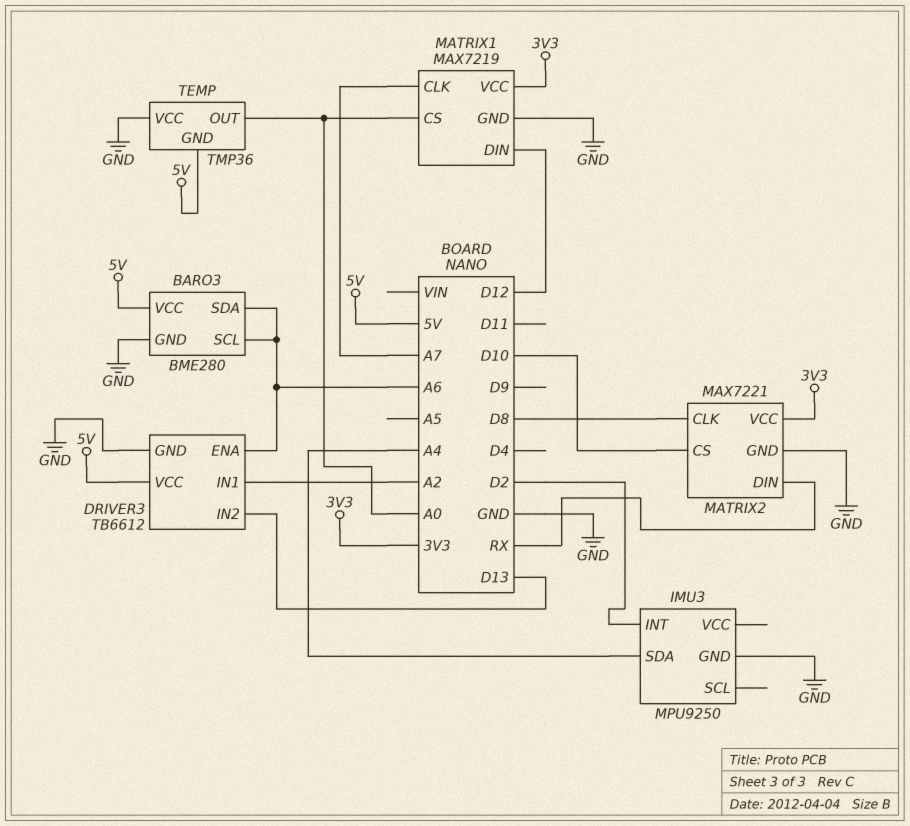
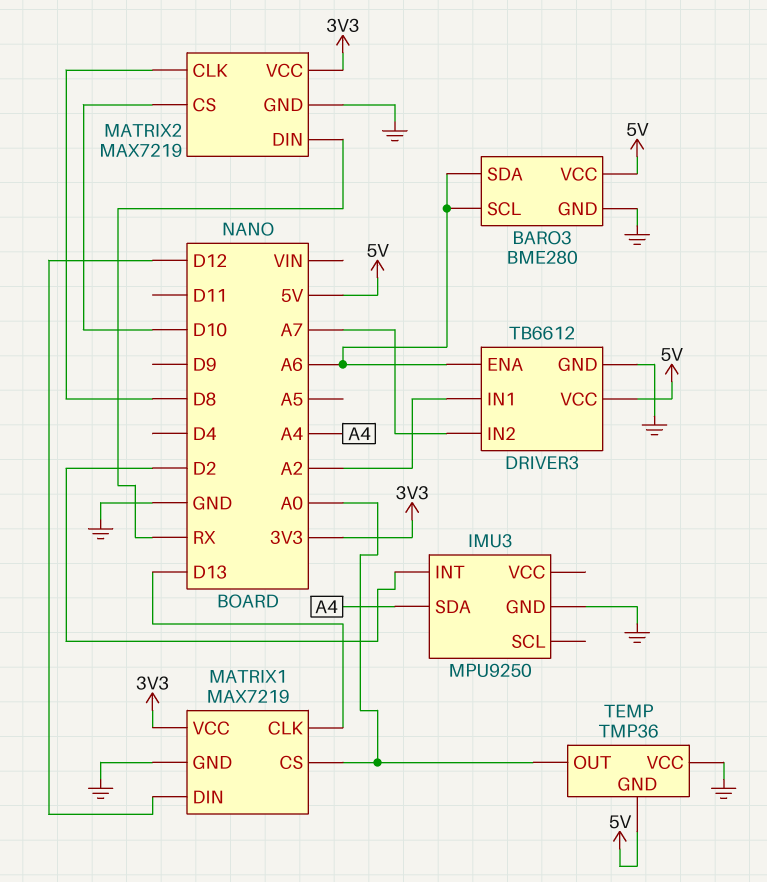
DRIVER3 pin IN2: D13 -> A7
MATRIX1 pin CLK: A7 -> D13
MATRIX2: MAX7221 -> MAX7219

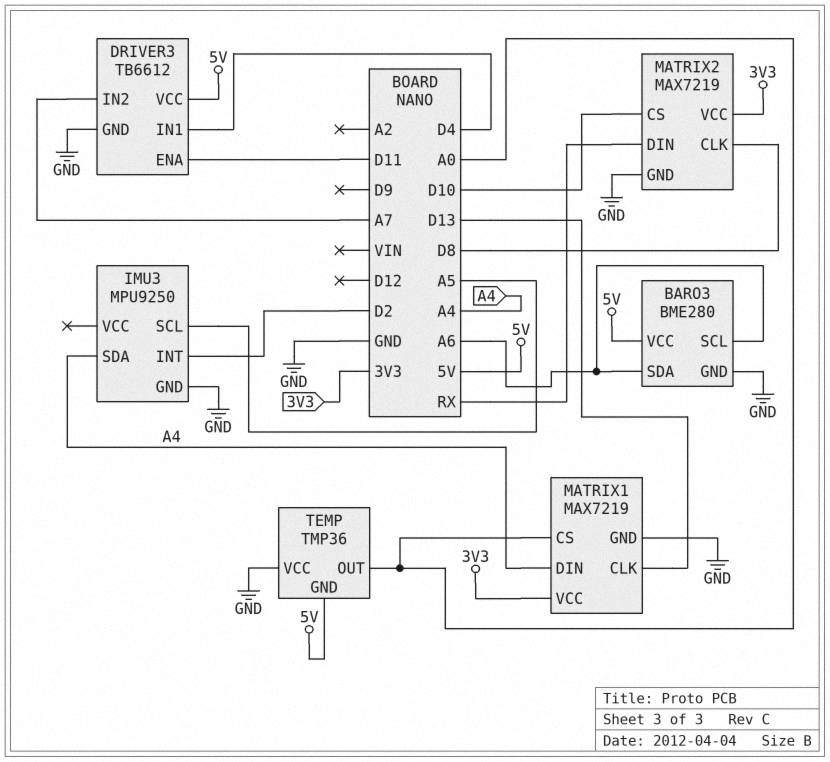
DRIVER3 pin ENA: A6 -> D11
DRIVER3 pin IN1: A2 -> D4
IMU3 pin SCL: none -> A5
MATRIX1 pin DIN: D12 -> A4

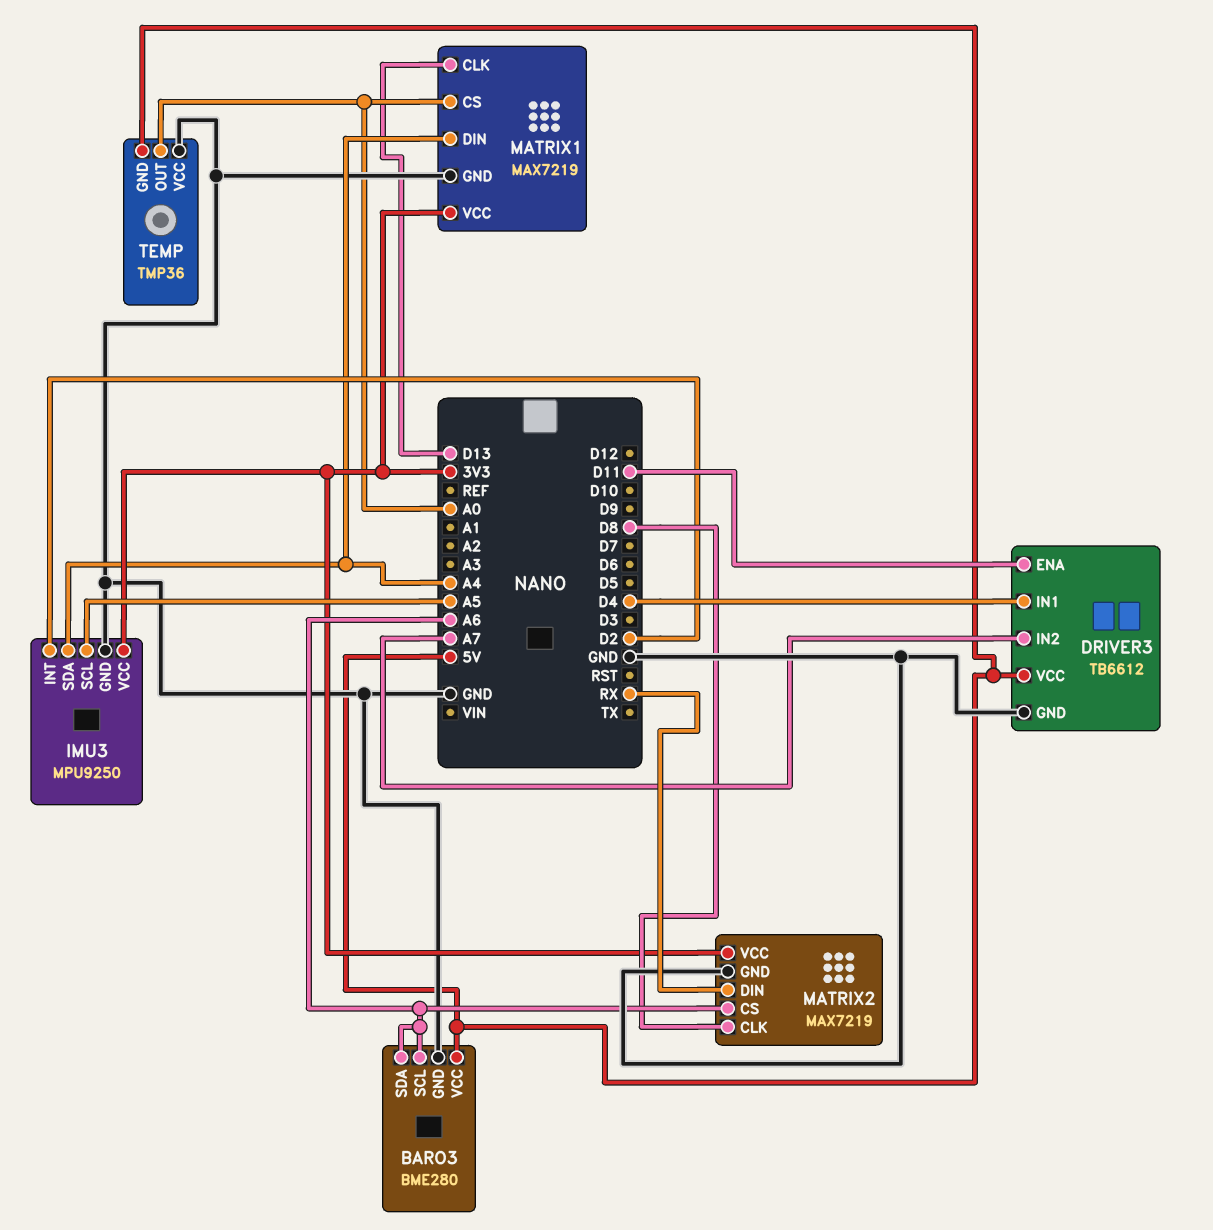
IMU3 pin VCC: none -> 3V3
MATRIX2 pin CS: D10 -> A6

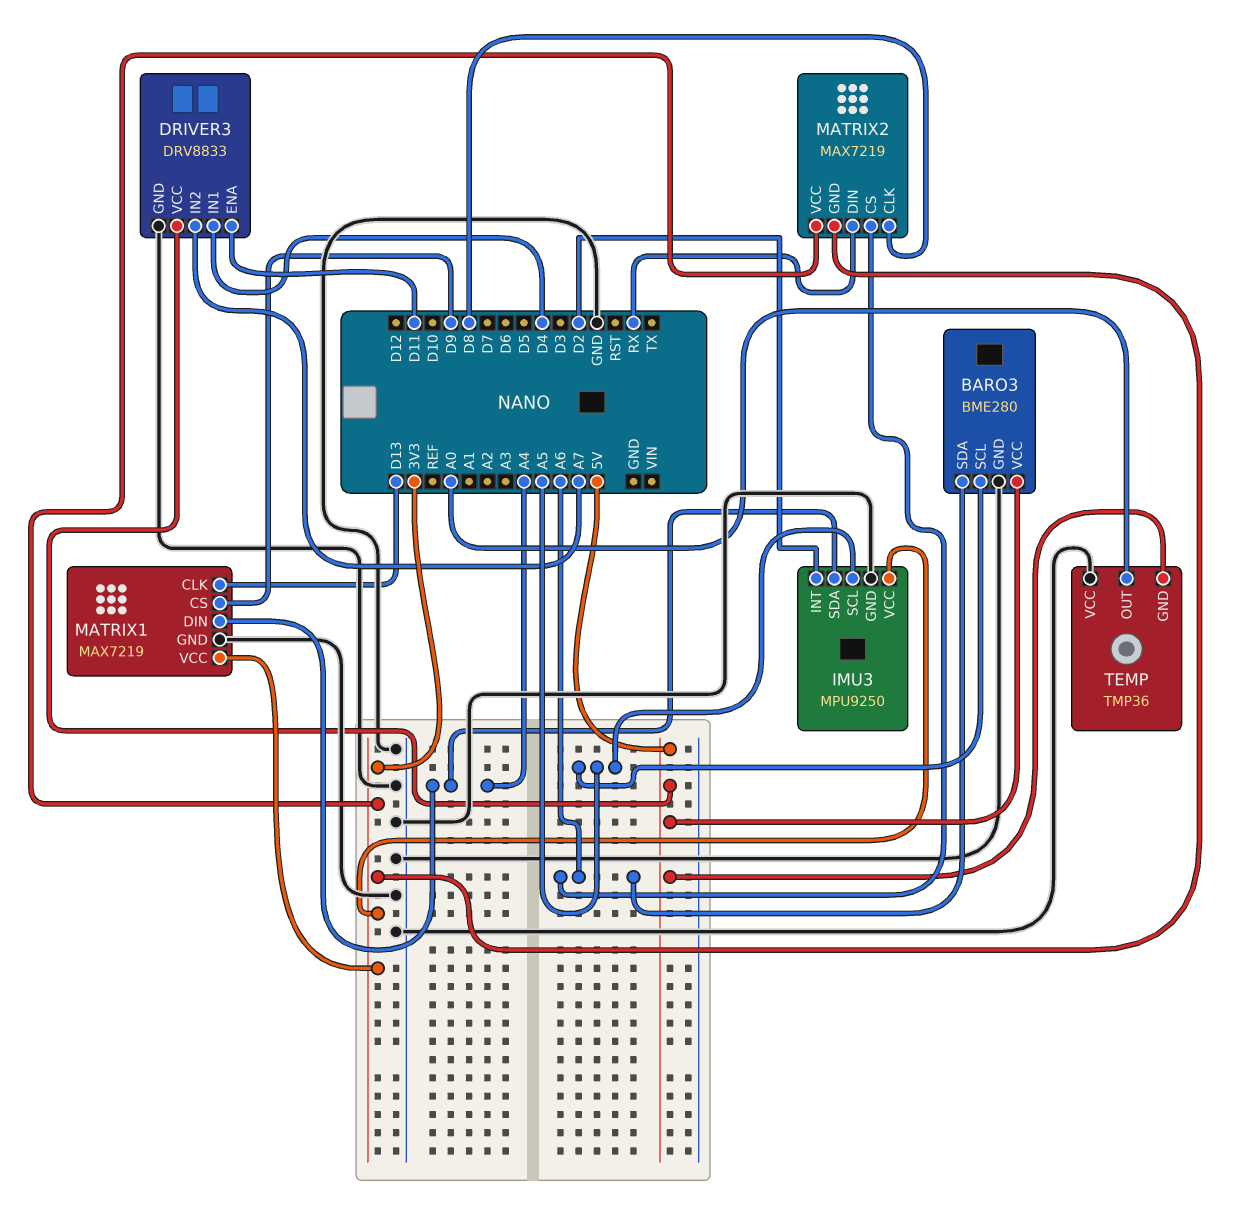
BARO3 pin SCL: A6 -> A5
DRIVER3: TB6612 -> DRV8833
MATRIX1 pin CS: A0 -> D9
MATRIX2 pin GND: GND -> 3V3

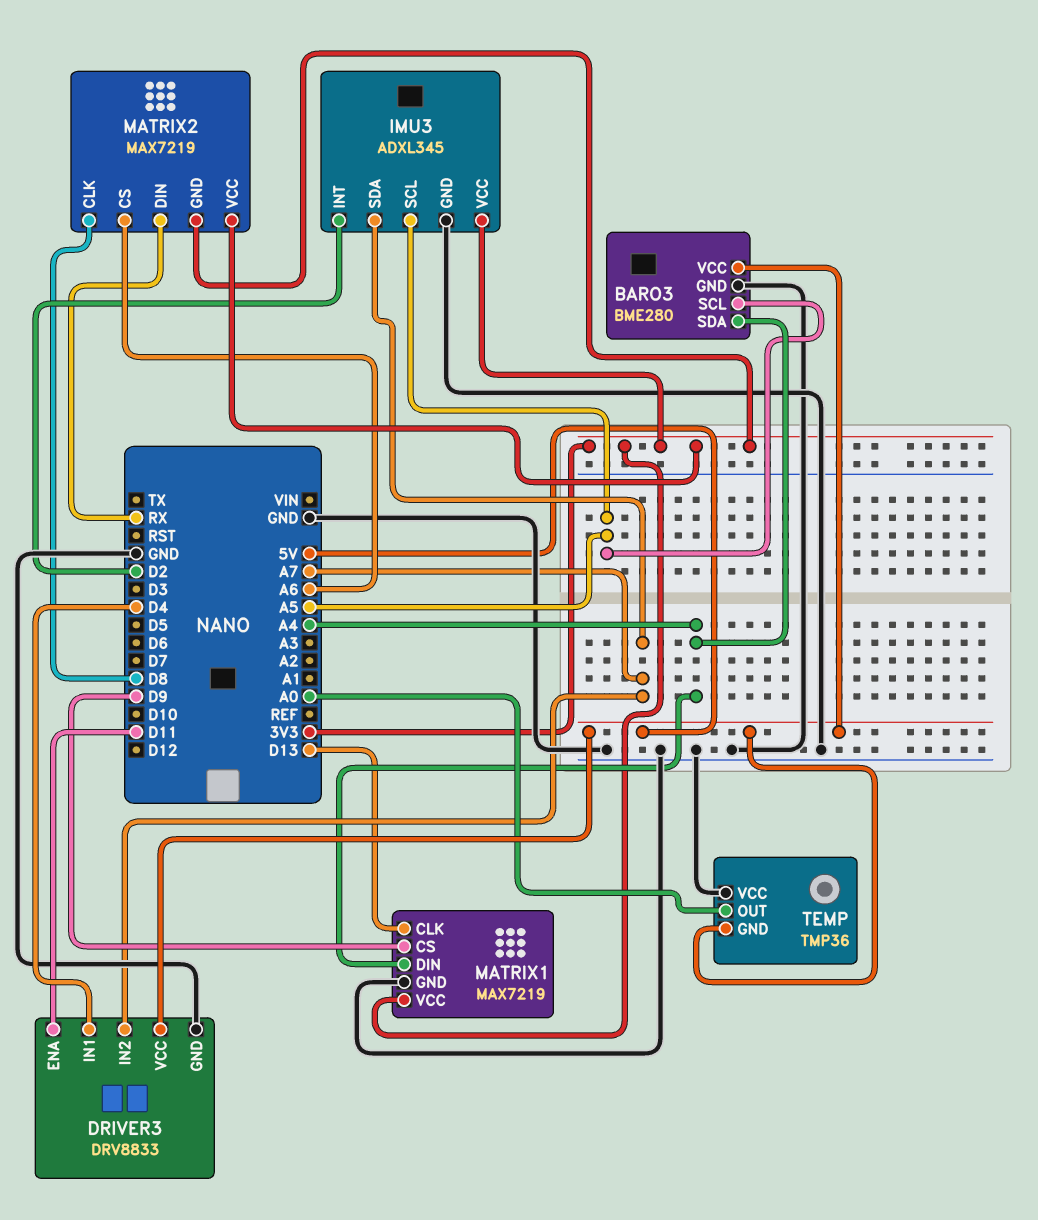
BARO3 pin SDA: A6 -> A4
IMU3: MPU9250 -> ADXL345
IMU3 pin SDA: A4 -> A7

